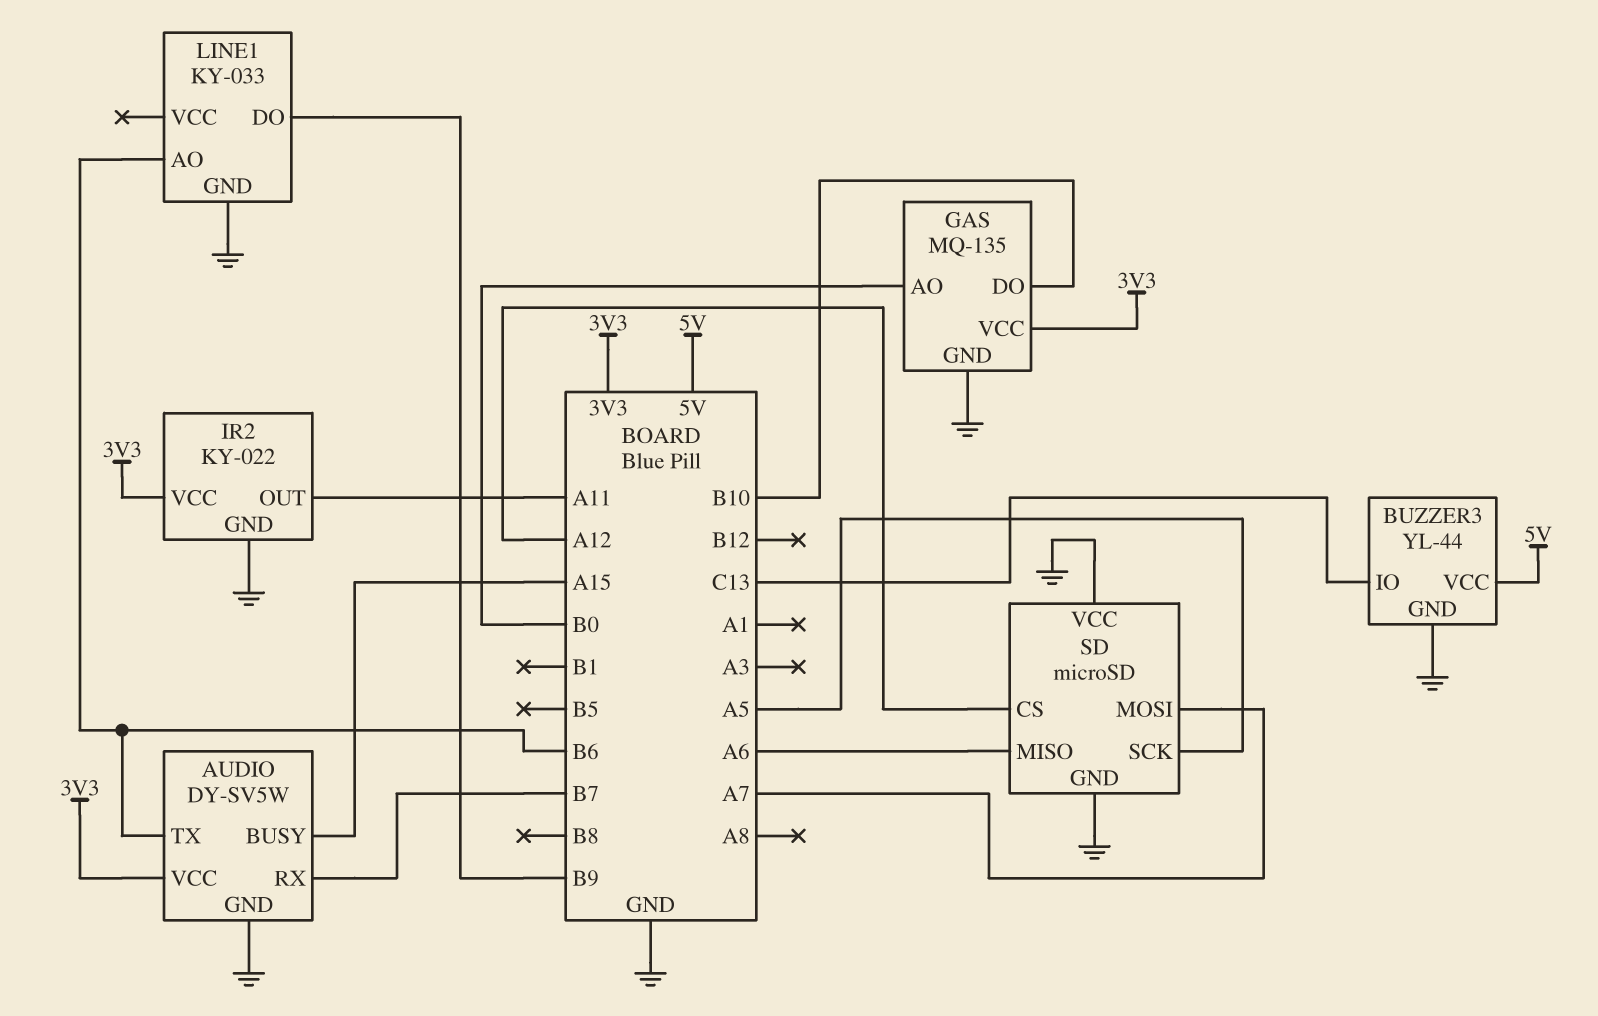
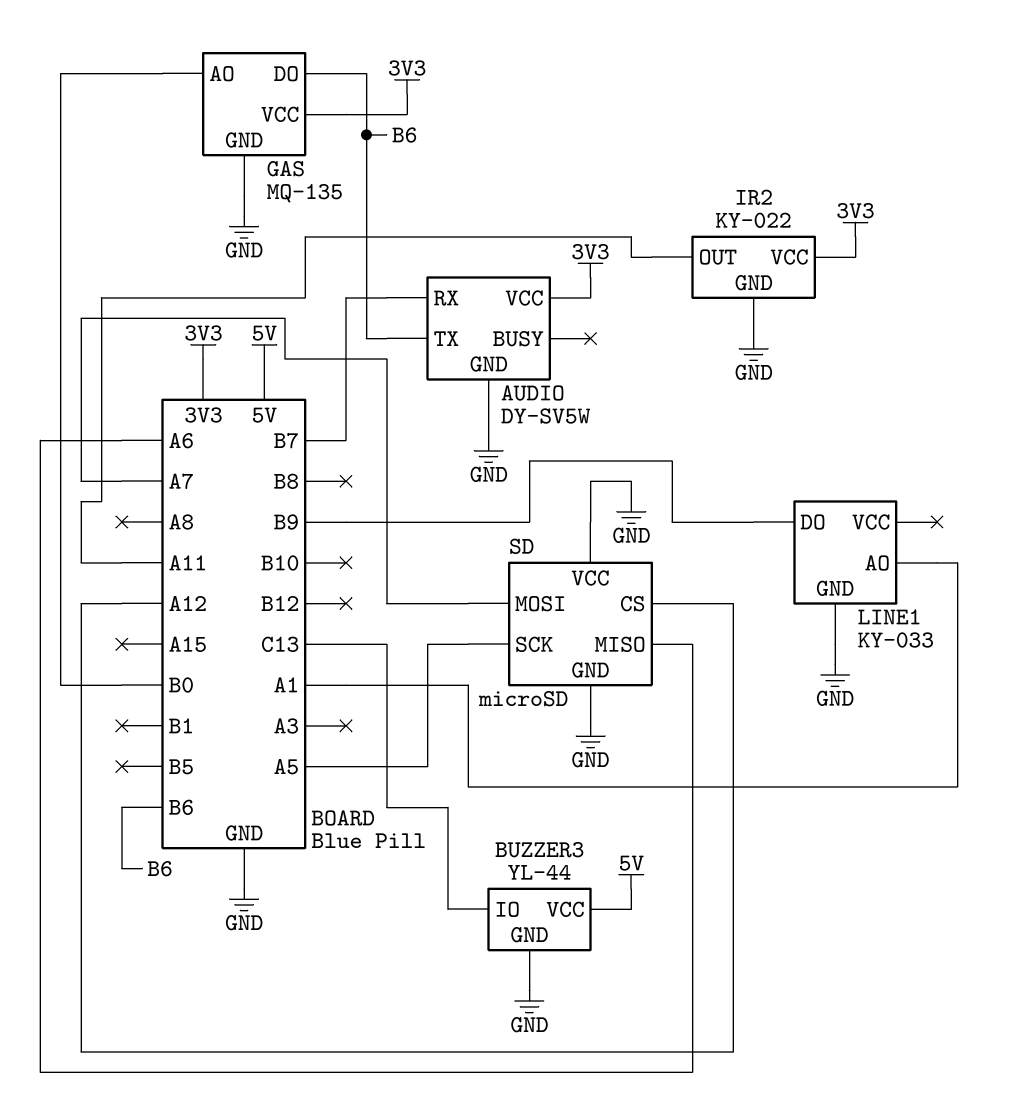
AUDIO pin BUSY: A15 -> none
GAS pin DO: B10 -> B6
LINE1 pin AO: B6 -> A1

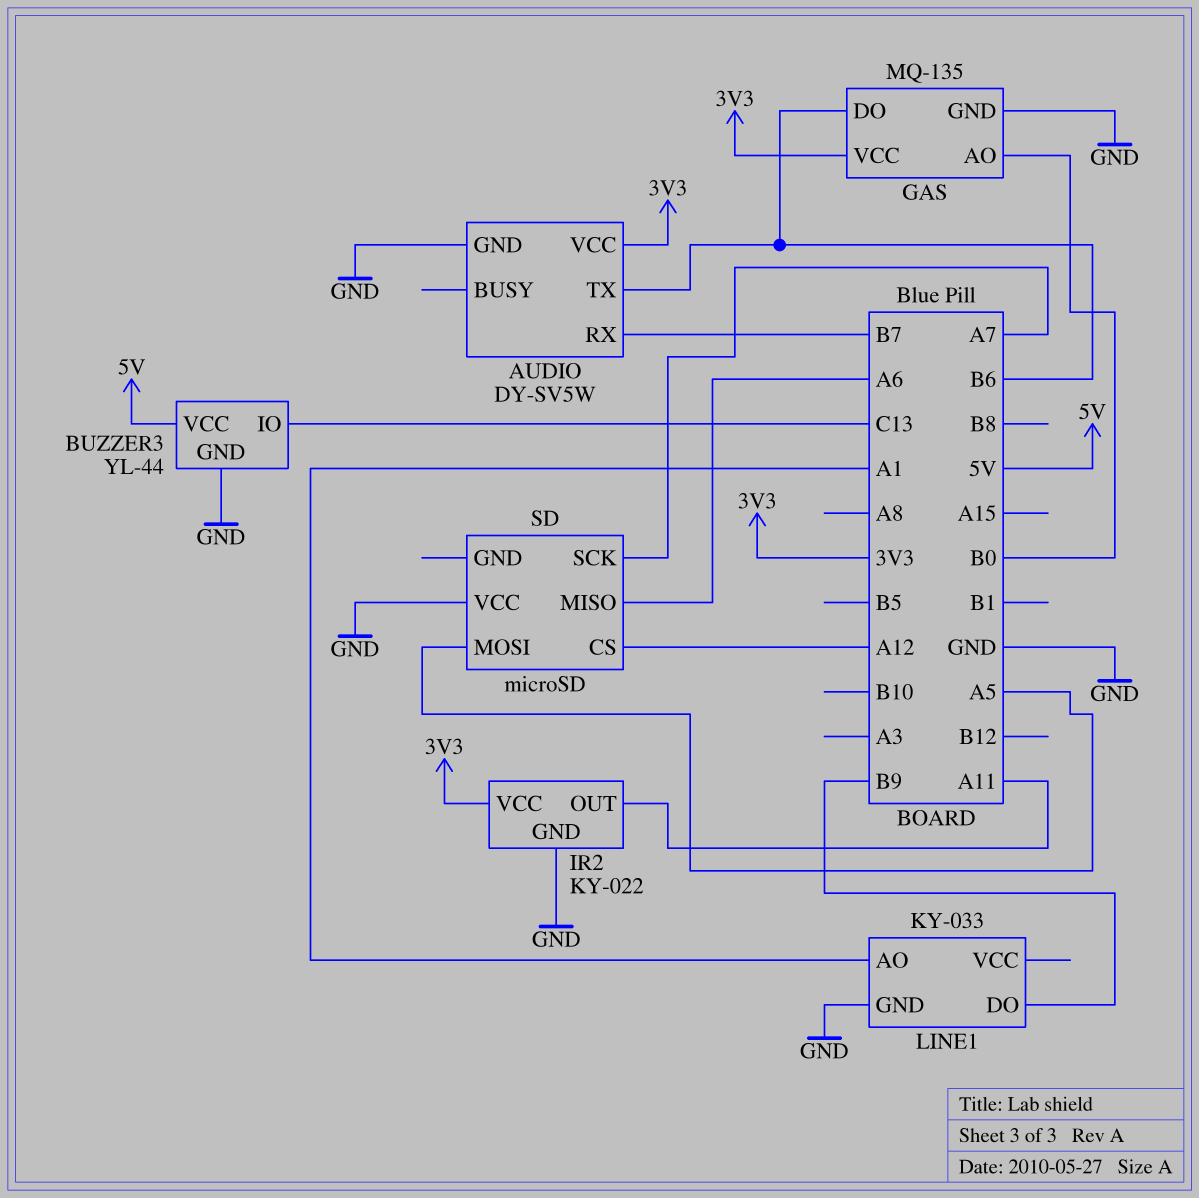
SD pin GND: GND -> none
SD pin MOSI: A7 -> A5
SD pin SCK: A5 -> A7

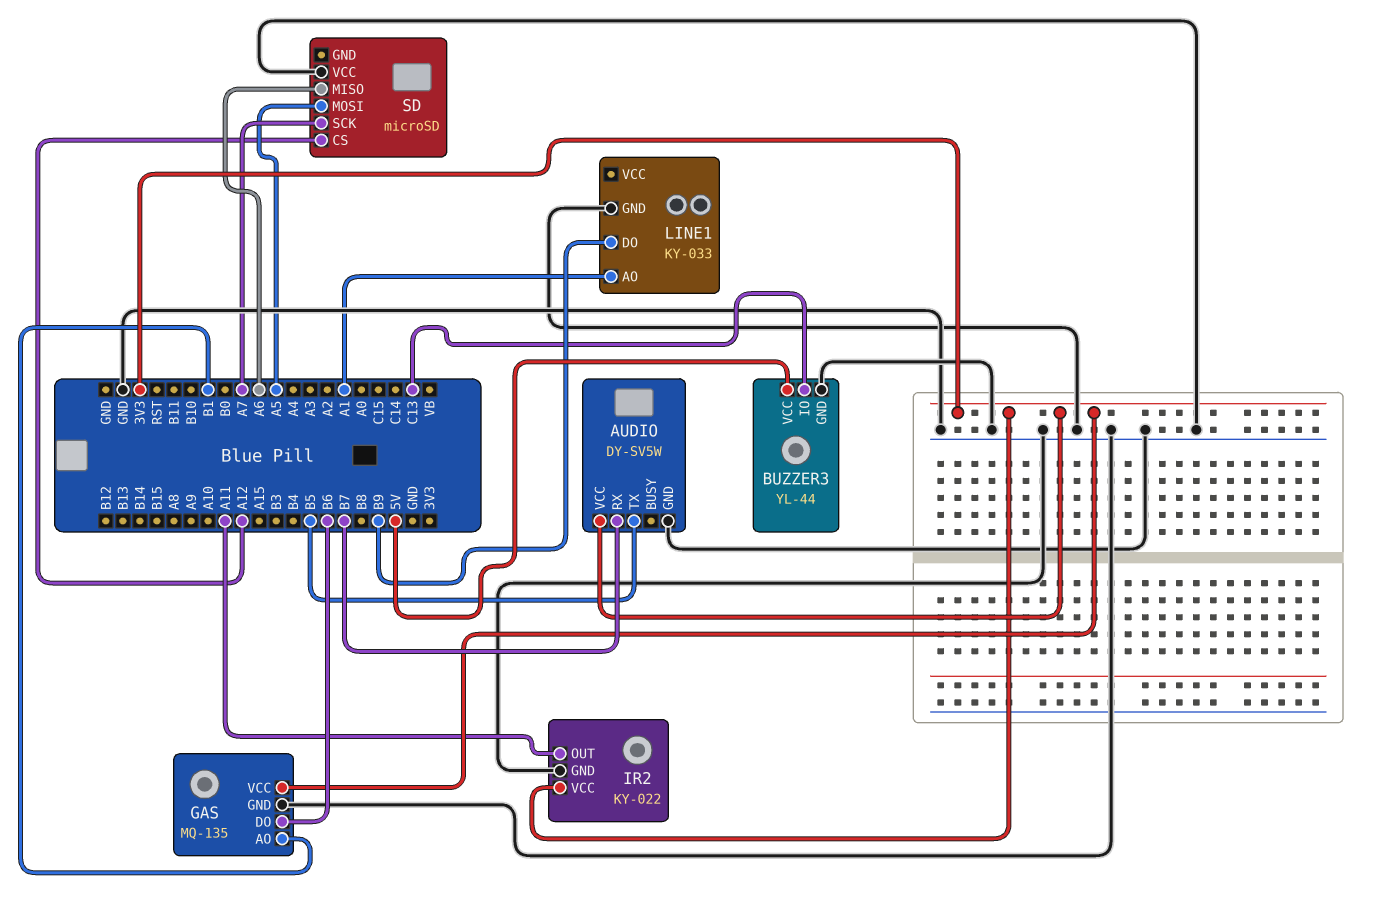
AUDIO pin TX: B6 -> B5
GAS pin AO: B0 -> B1

